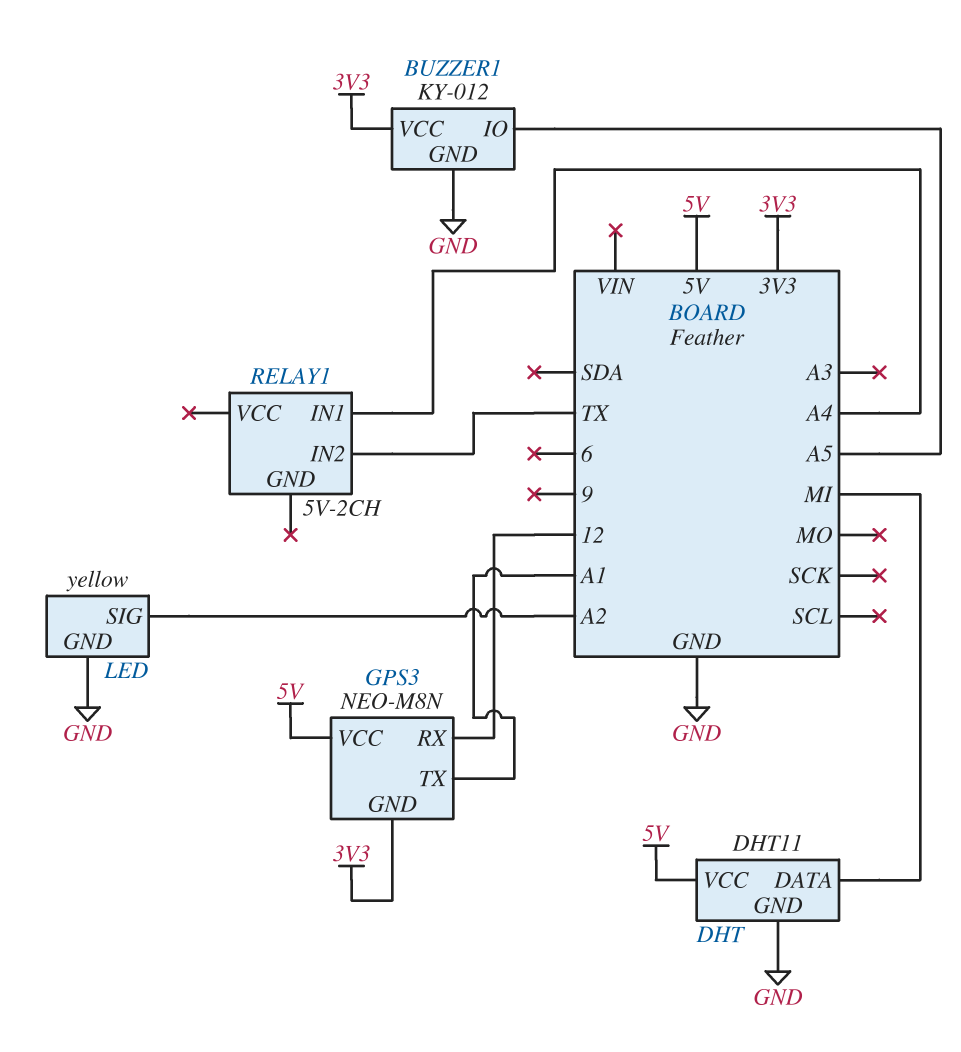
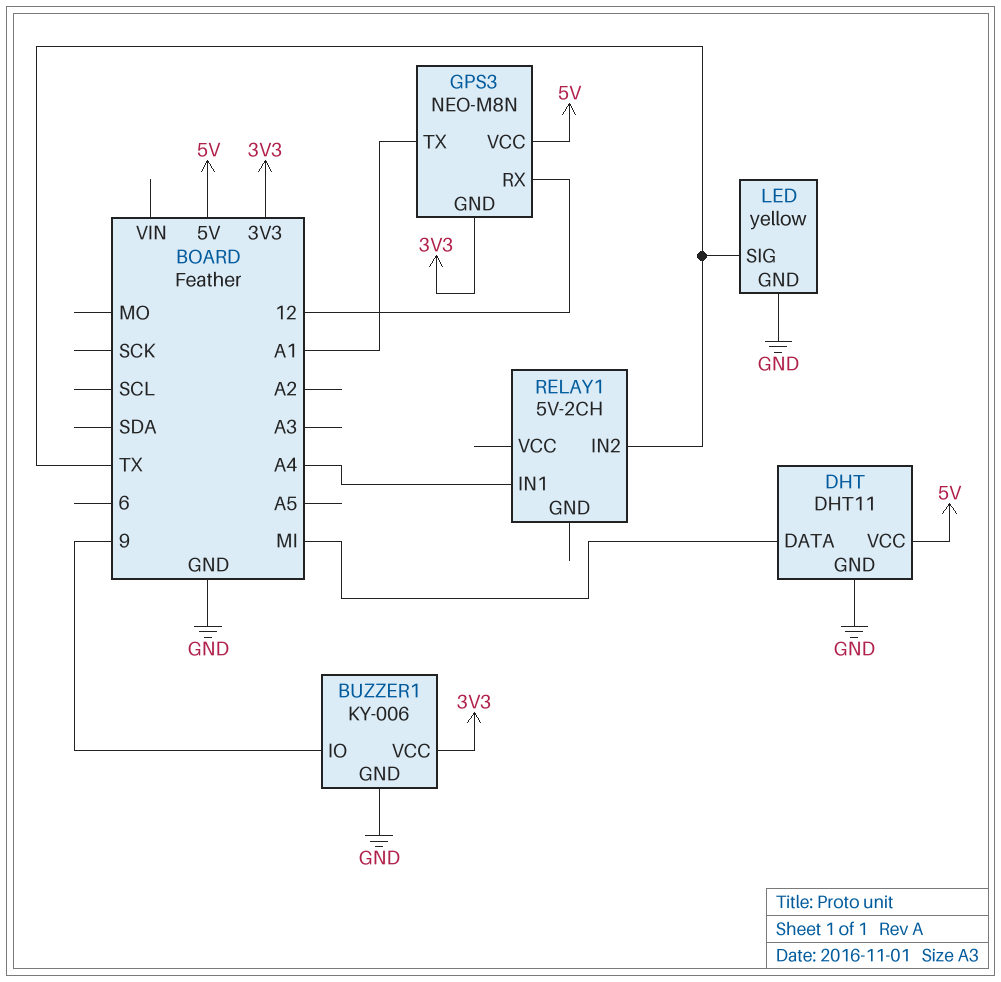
BUZZER1: KY-012 -> KY-006
BUZZER1 pin IO: A5 -> 9
LED pin SIG: A2 -> TX

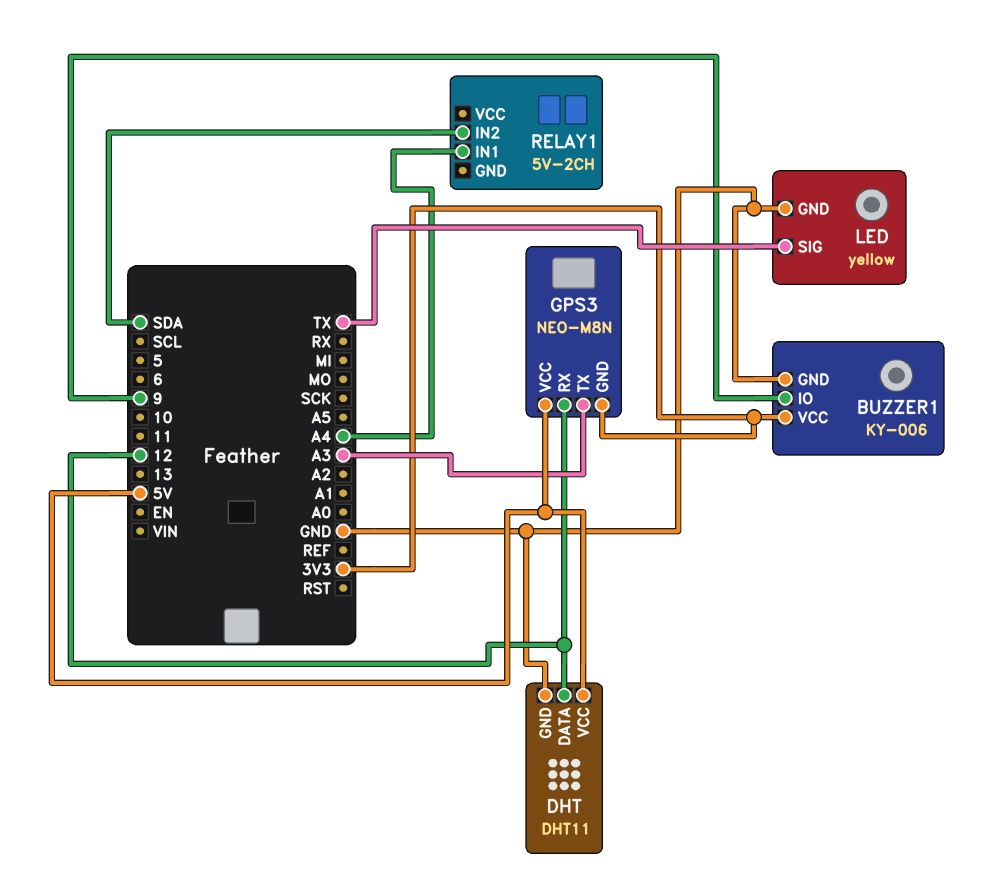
DHT pin DATA: MI -> 12
GPS3 pin TX: A1 -> A3
RELAY1 pin IN2: TX -> SDA

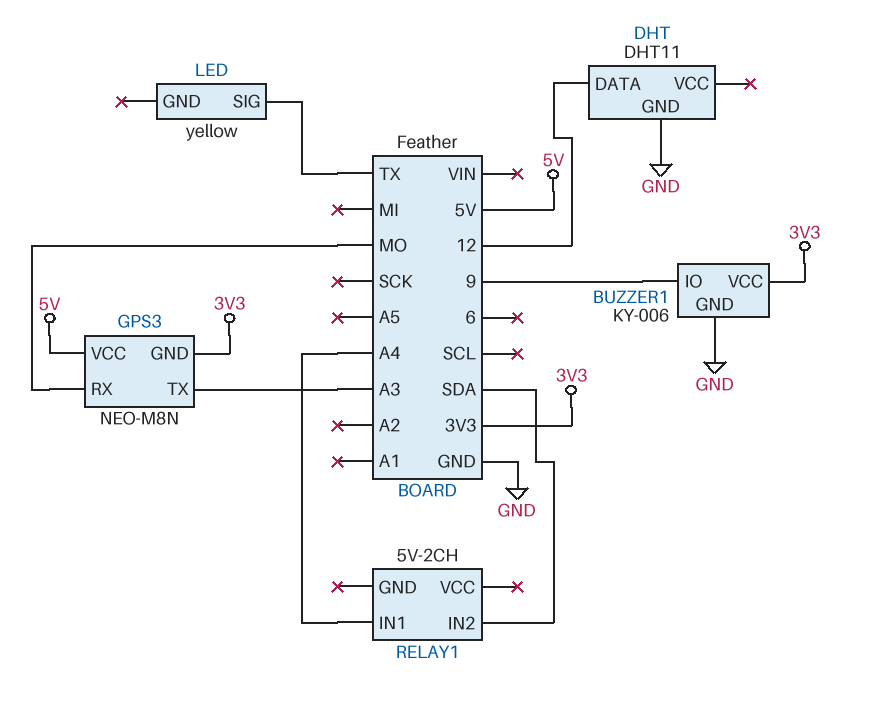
DHT pin VCC: 5V -> none
GPS3 pin RX: 12 -> MO
LED pin GND: GND -> none

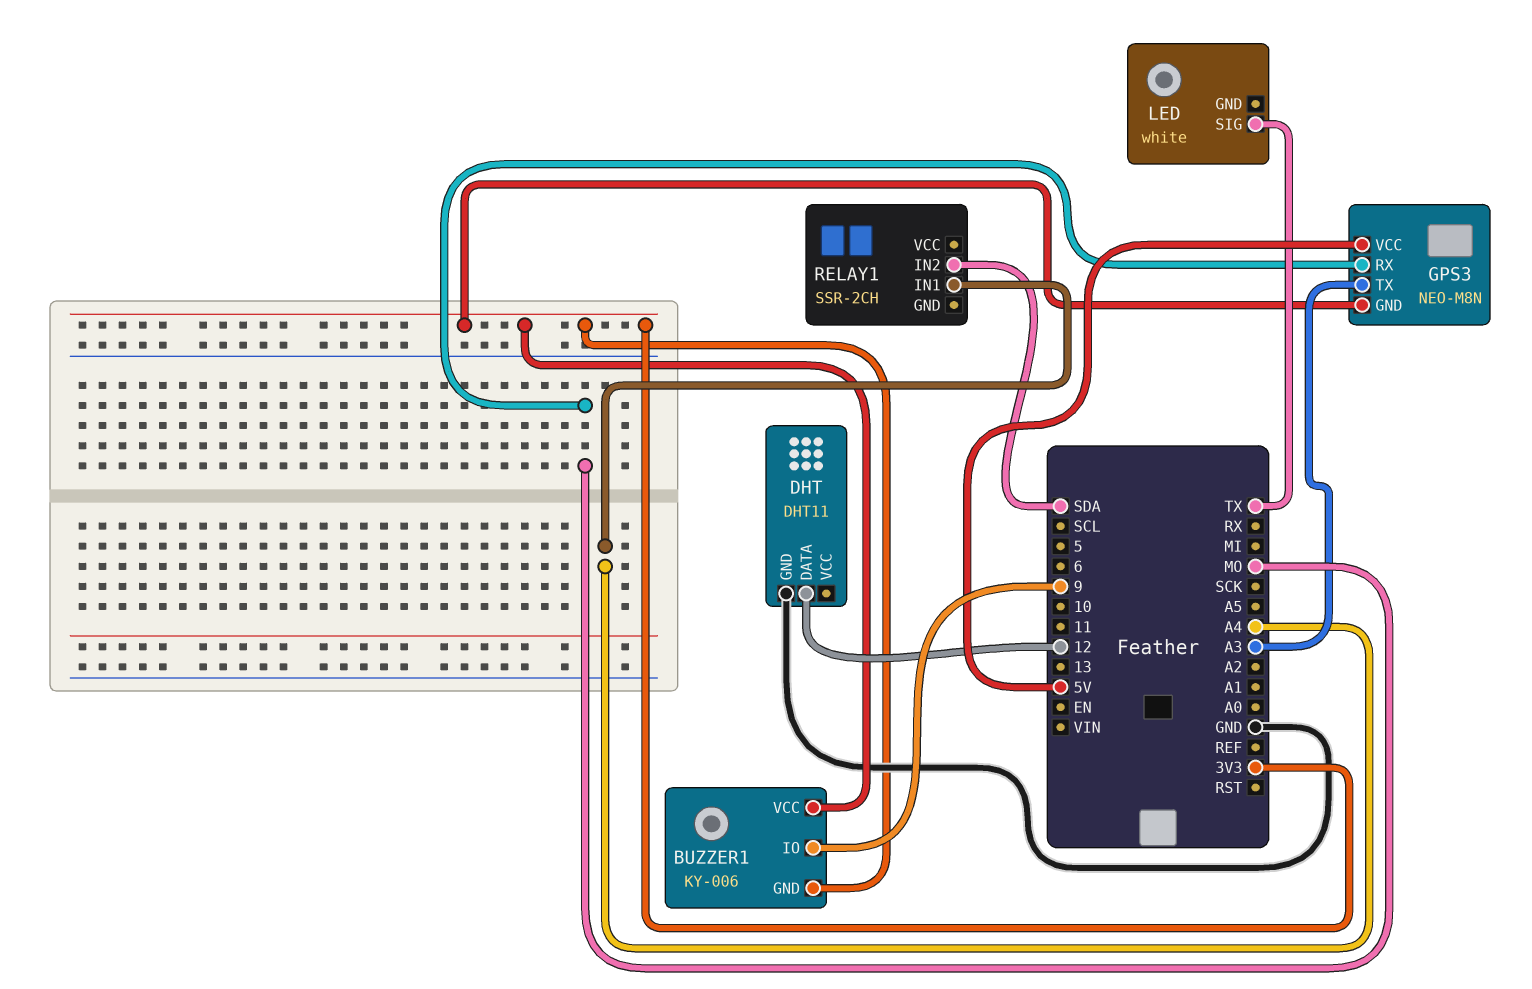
BUZZER1 pin GND: GND -> 3V3
LED: yellow -> white
RELAY1: 5V-2CH -> SSR-2CH

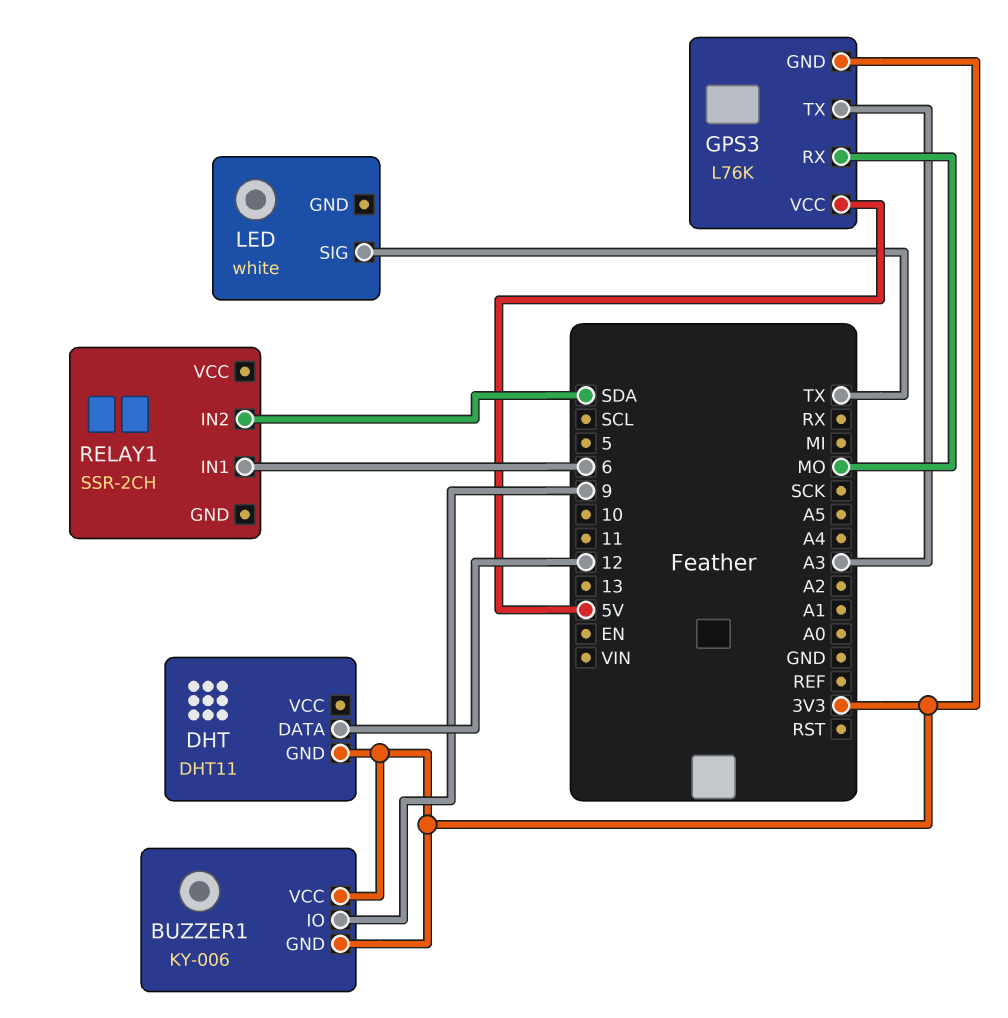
DHT pin GND: GND -> 3V3
GPS3: NEO-M8N -> L76K
RELAY1 pin IN1: A4 -> 6

